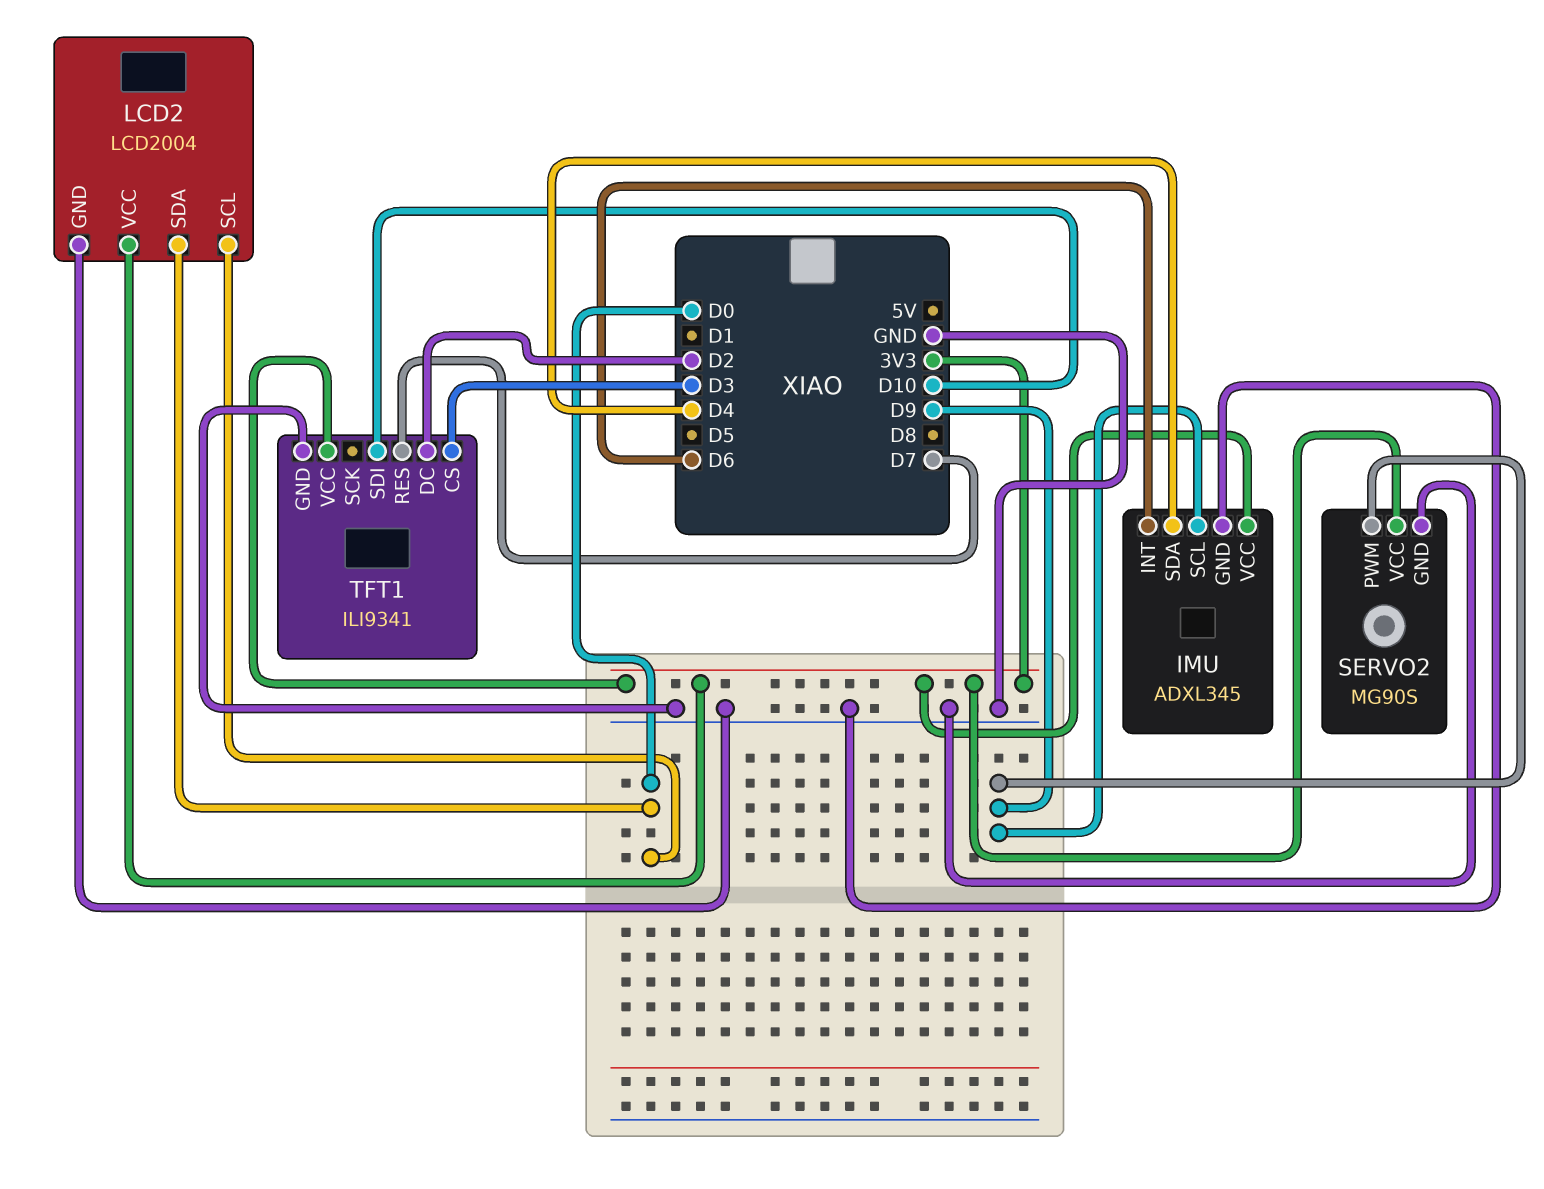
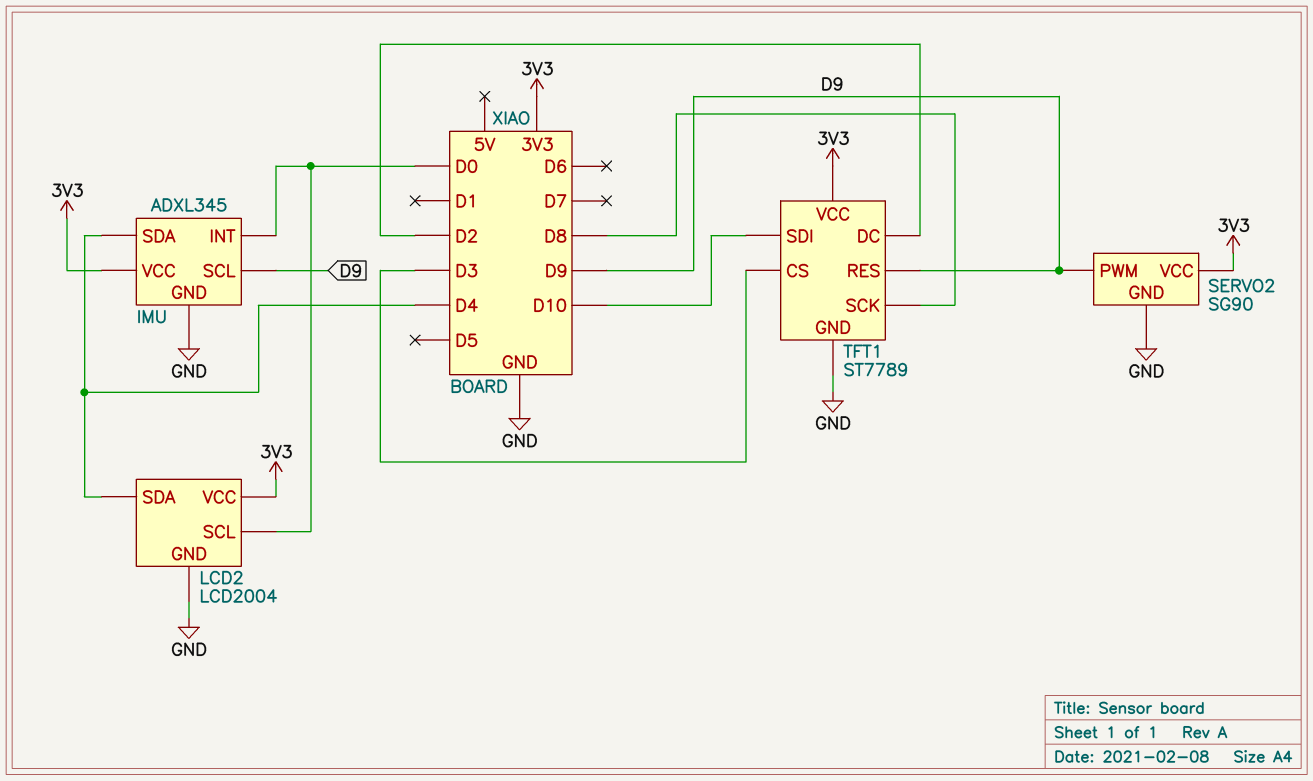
IMU pin INT: D6 -> D0
LCD2 pin SDA: D0 -> D4
SERVO2: MG90S -> SG90
TFT1: ILI9341 -> ST7789
TFT1 pin RES: D7 -> D9
TFT1 pin SCK: none -> D8

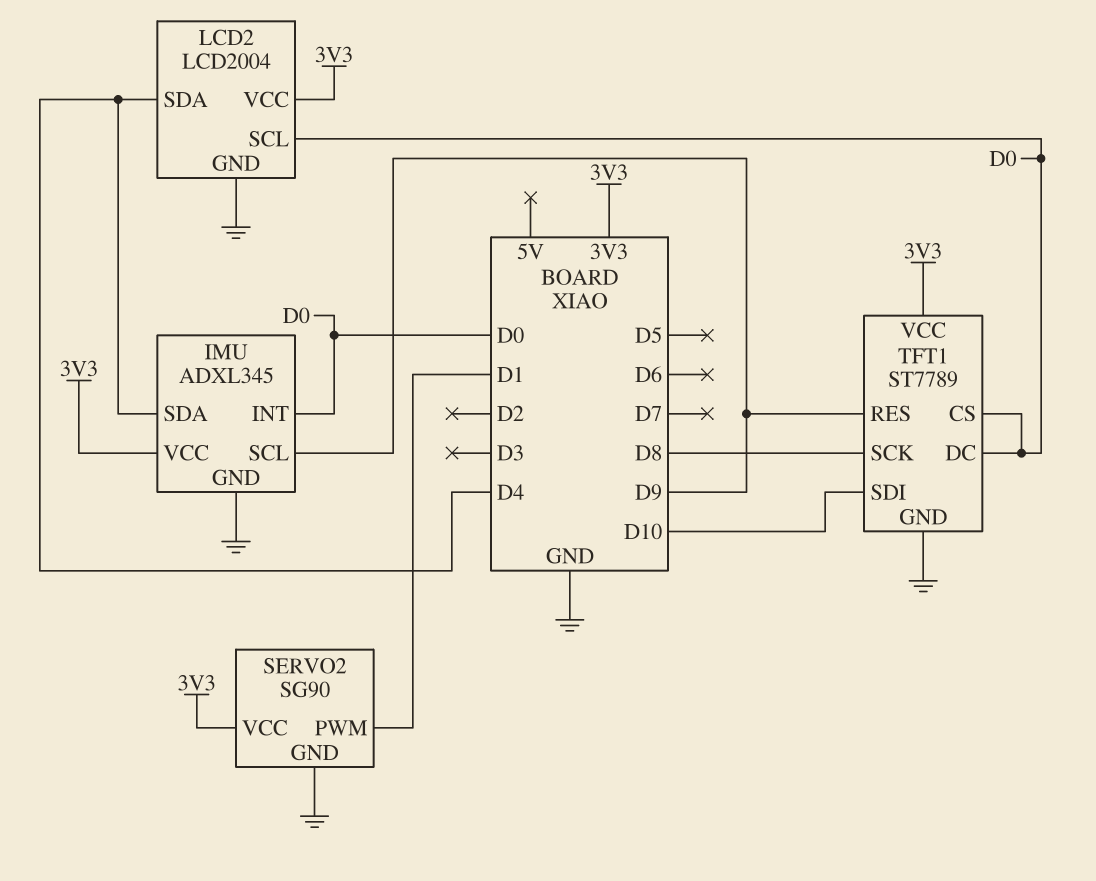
SERVO2 pin PWM: D9 -> D1
TFT1 pin CS: D3 -> D0
TFT1 pin DC: D2 -> D0

